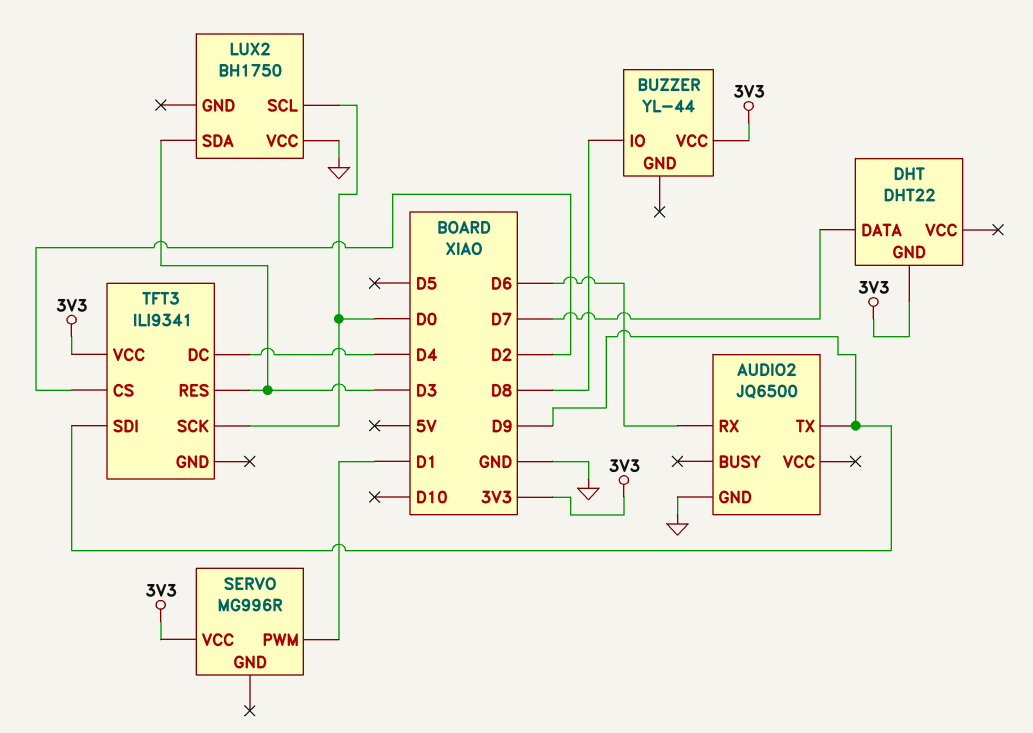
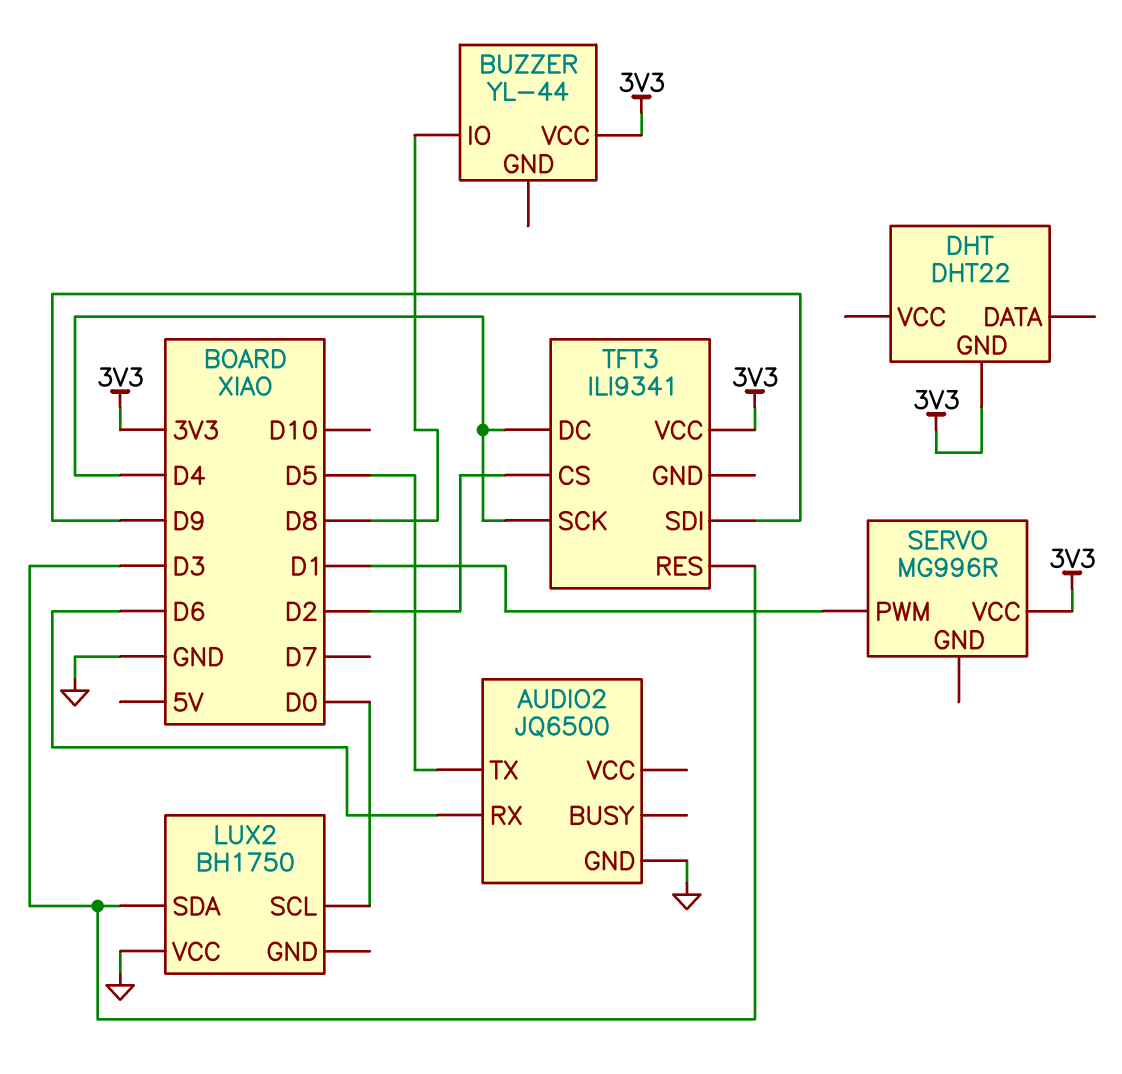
AUDIO2 pin TX: D9 -> D5
DHT pin DATA: D7 -> none
TFT3 pin SCK: D0 -> D4

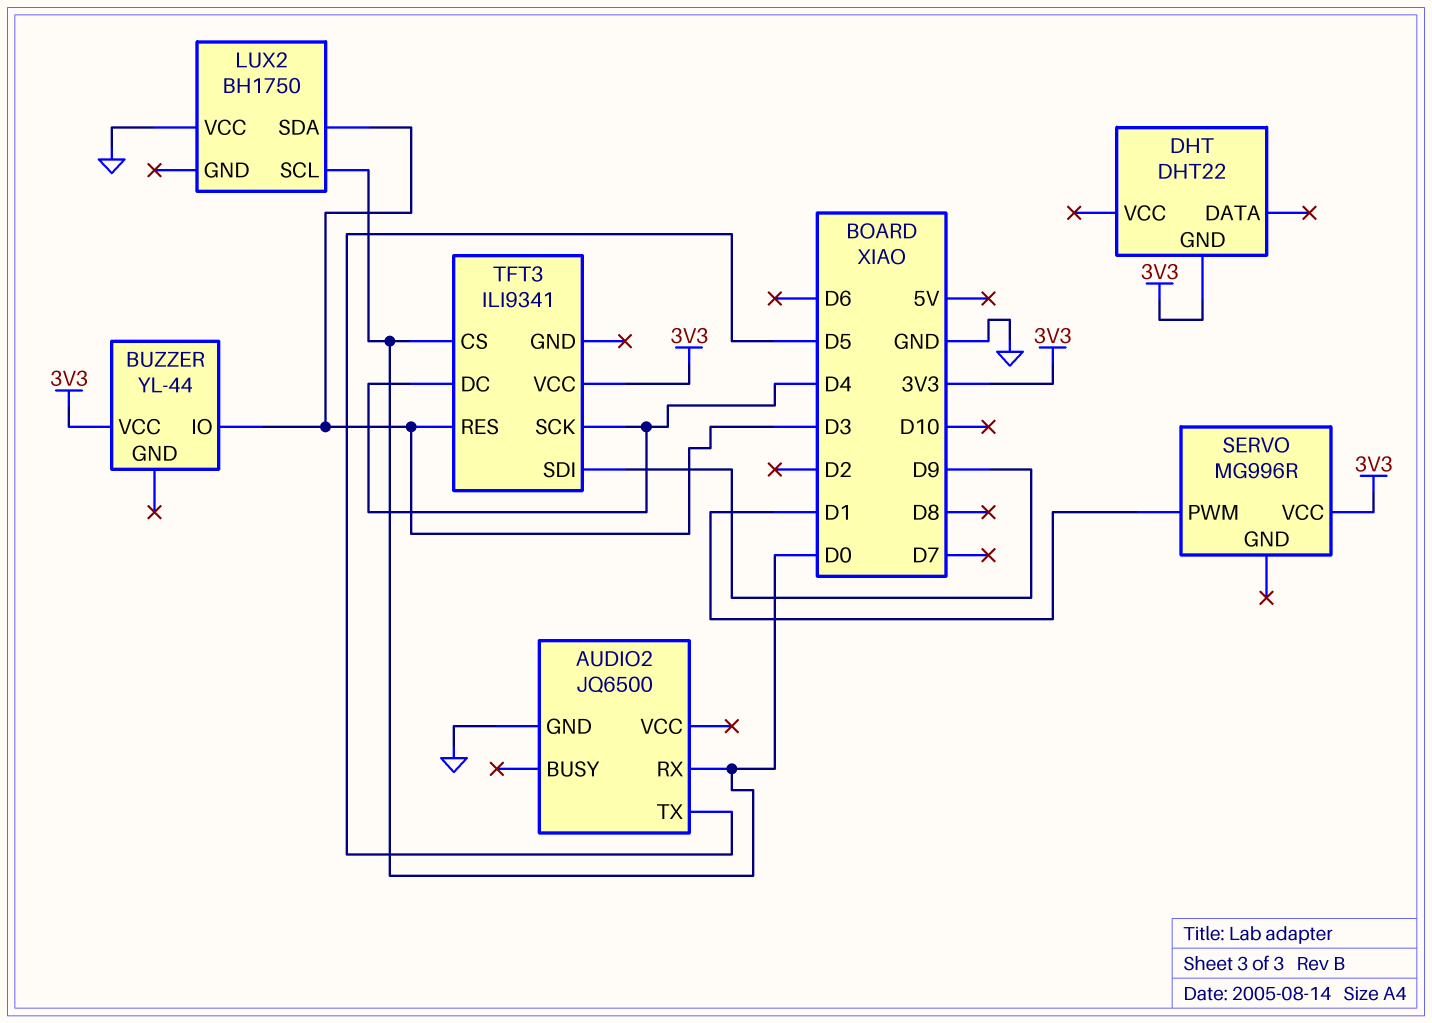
AUDIO2 pin RX: D6 -> D0
BUZZER pin IO: D8 -> D3
TFT3 pin CS: D2 -> D0

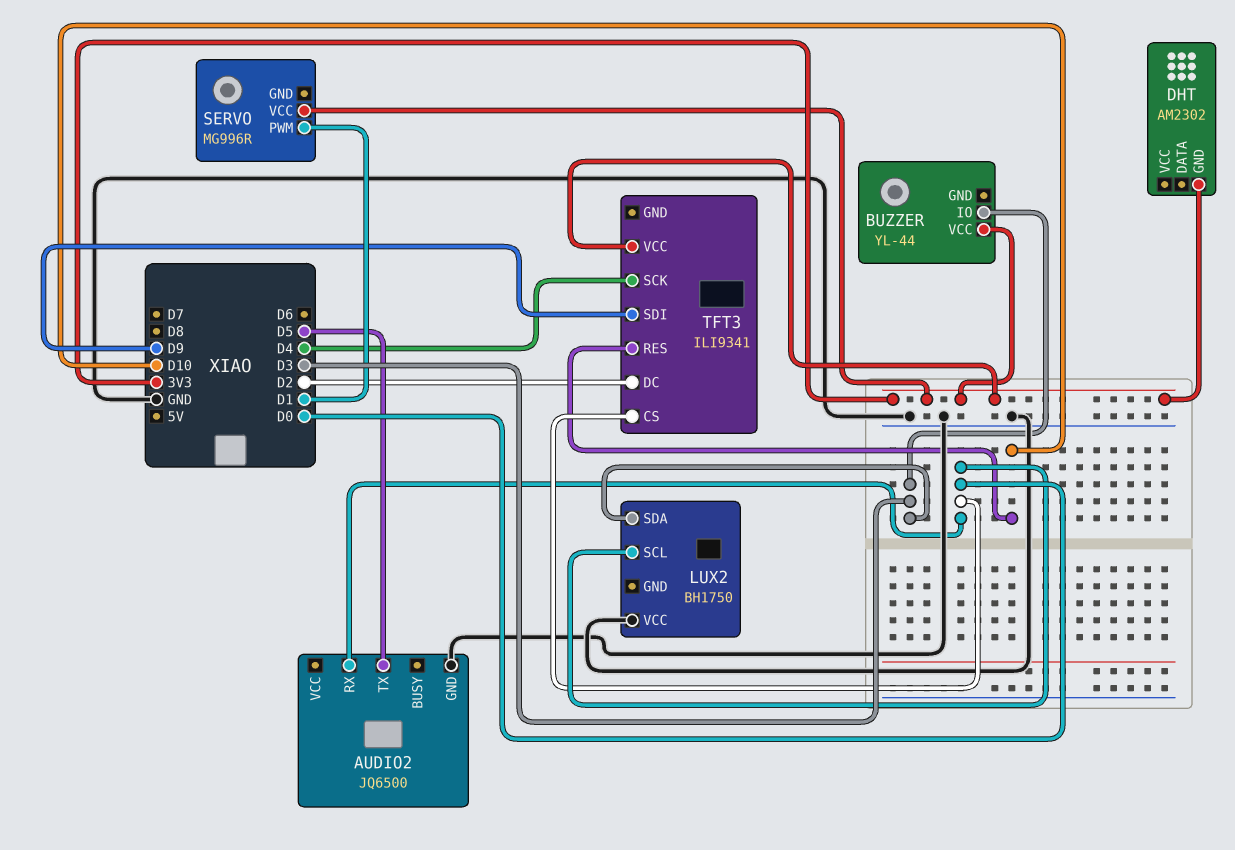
DHT: DHT22 -> AM2302
TFT3 pin DC: D4 -> D2
TFT3 pin RES: D3 -> D10

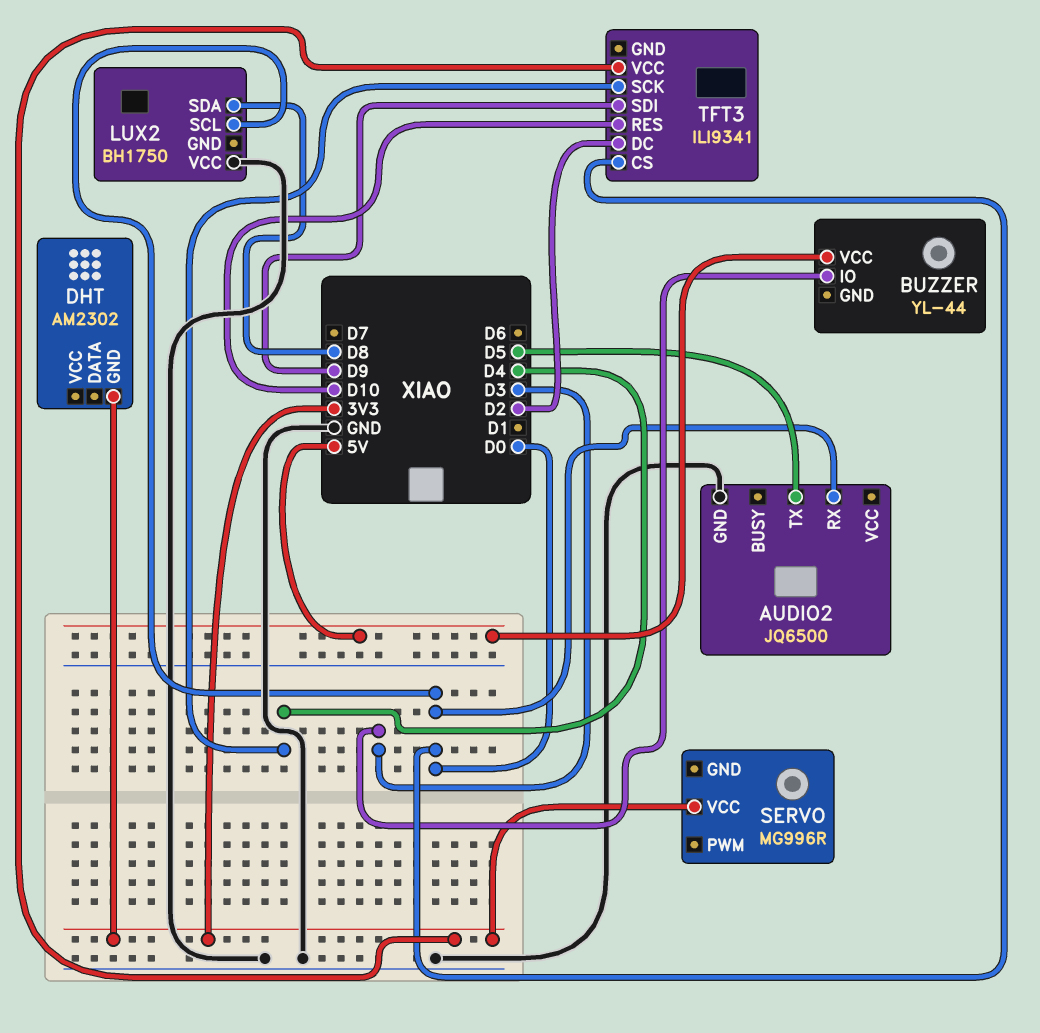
BUZZER pin VCC: 3V3 -> 5V
LUX2 pin SDA: D3 -> D8
SERVO pin PWM: D1 -> none

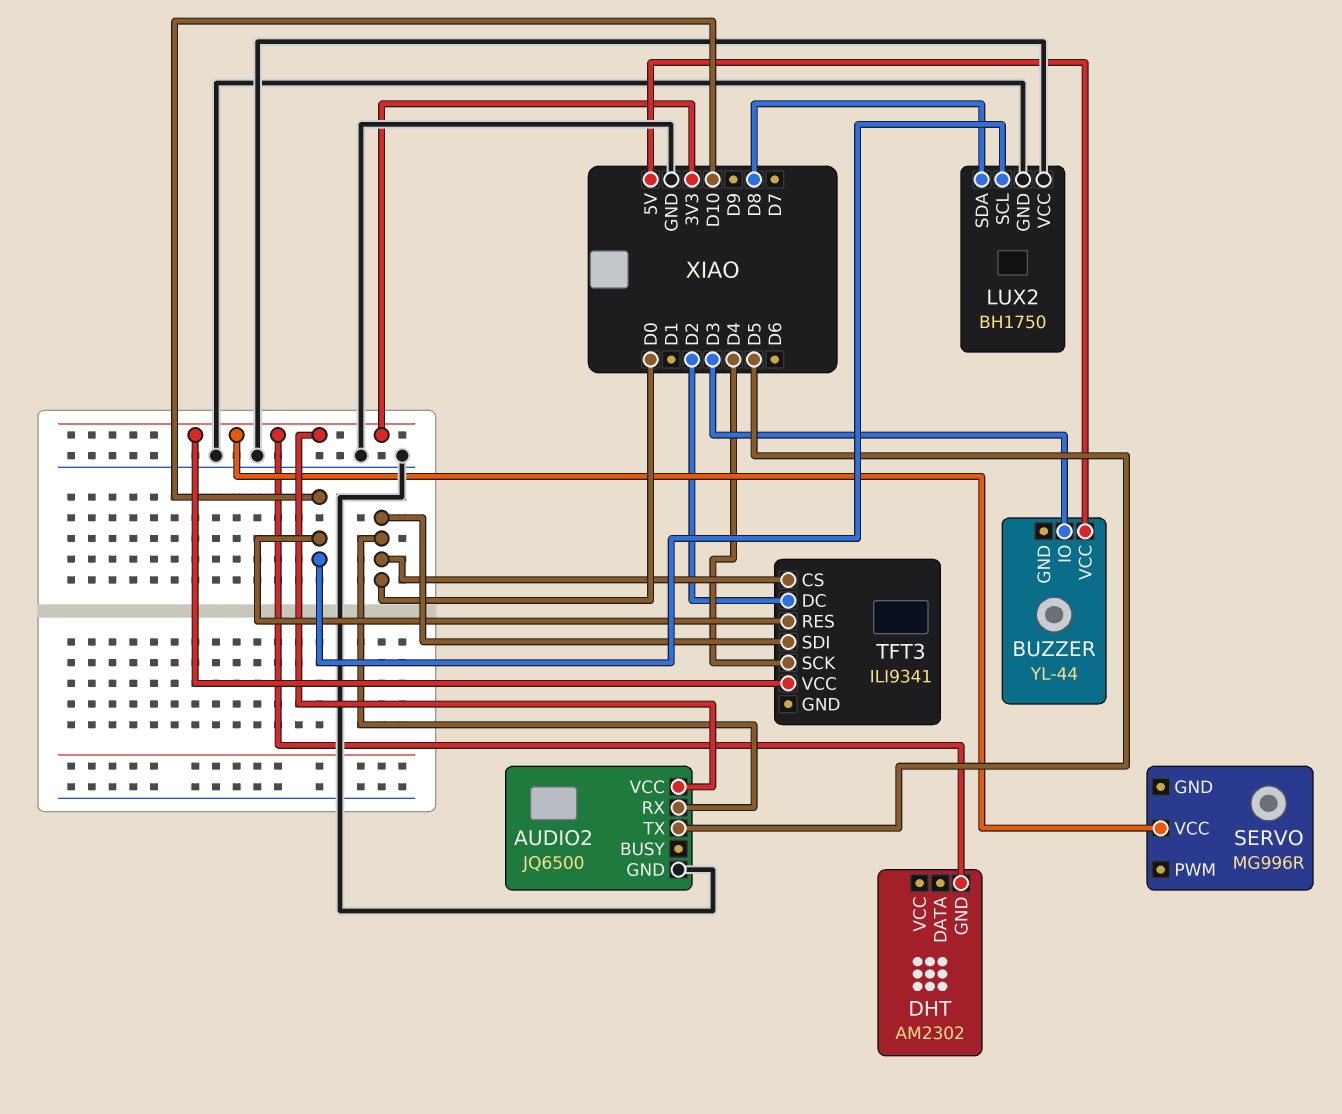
AUDIO2 pin VCC: none -> 3V3
LUX2 pin GND: none -> GND
LUX2 pin SCL: D0 -> D10
TFT3 pin SDI: D9 -> D0

